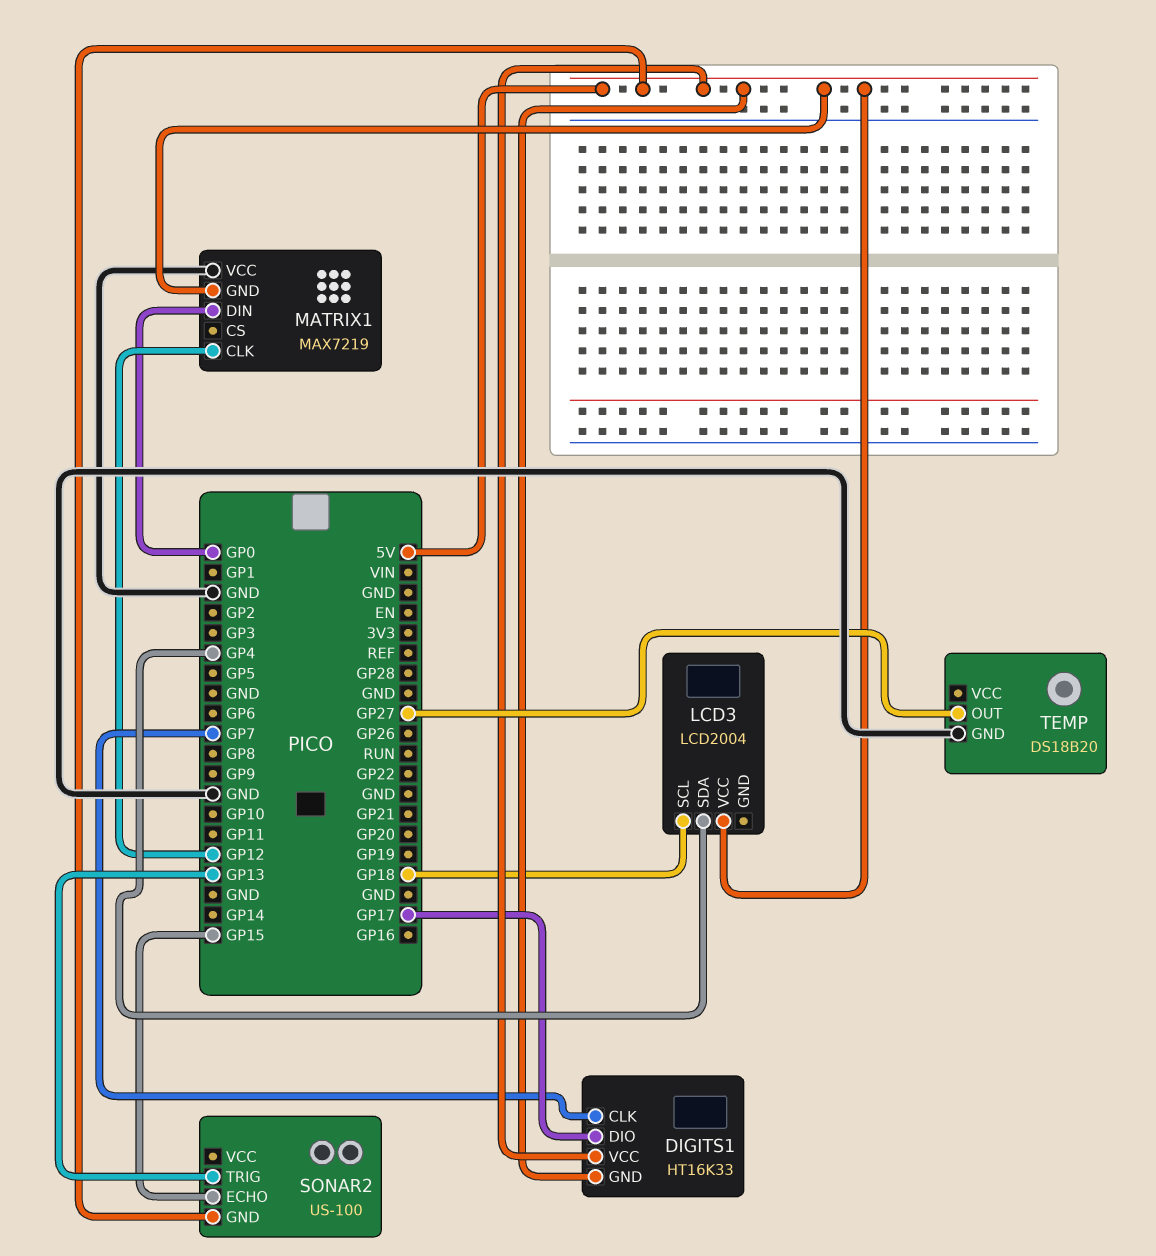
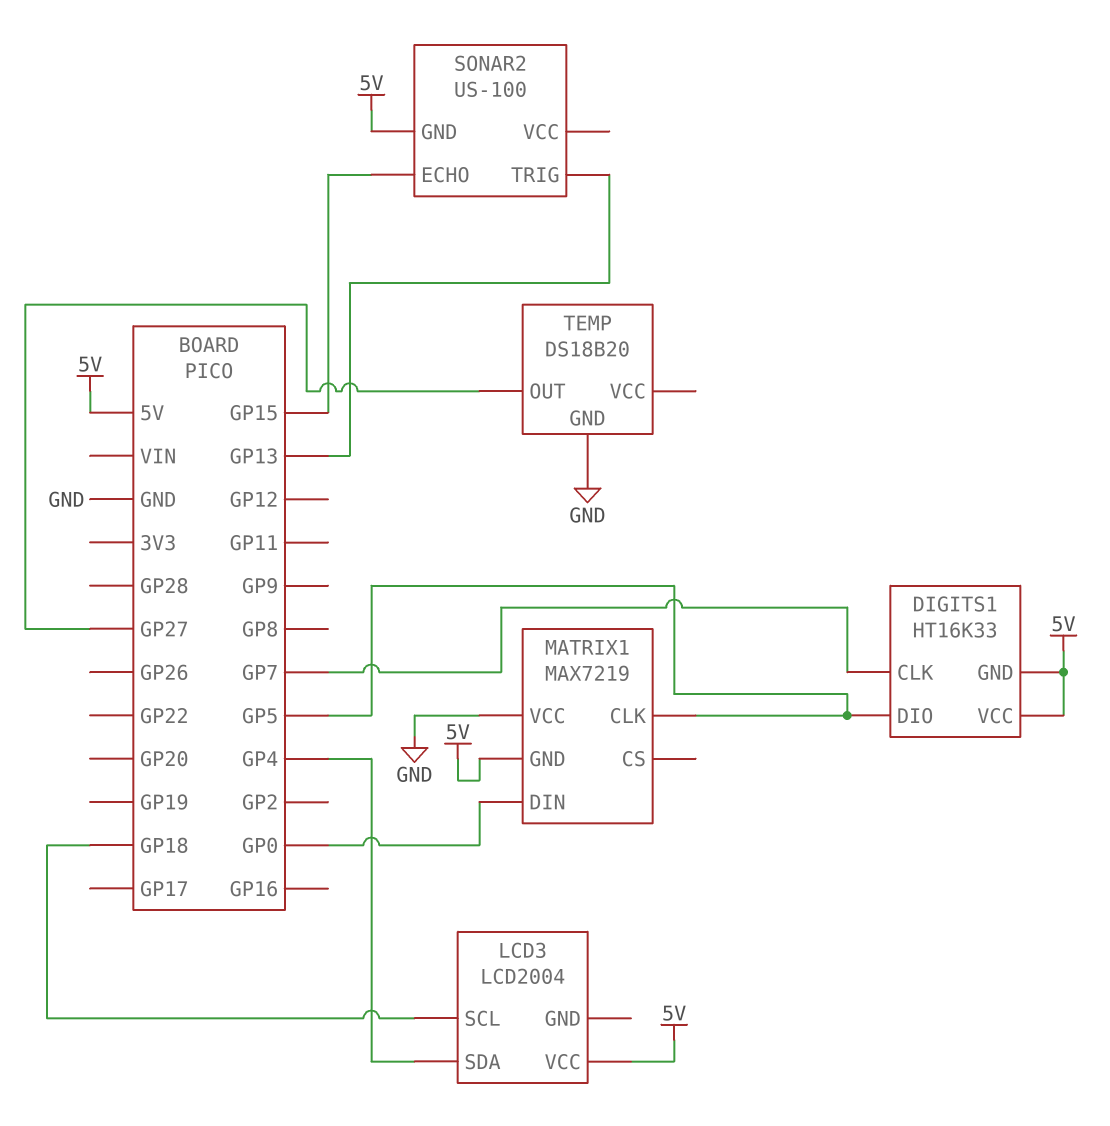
DIGITS1 pin DIO: GP17 -> GP5
MATRIX1 pin CLK: GP12 -> GP5

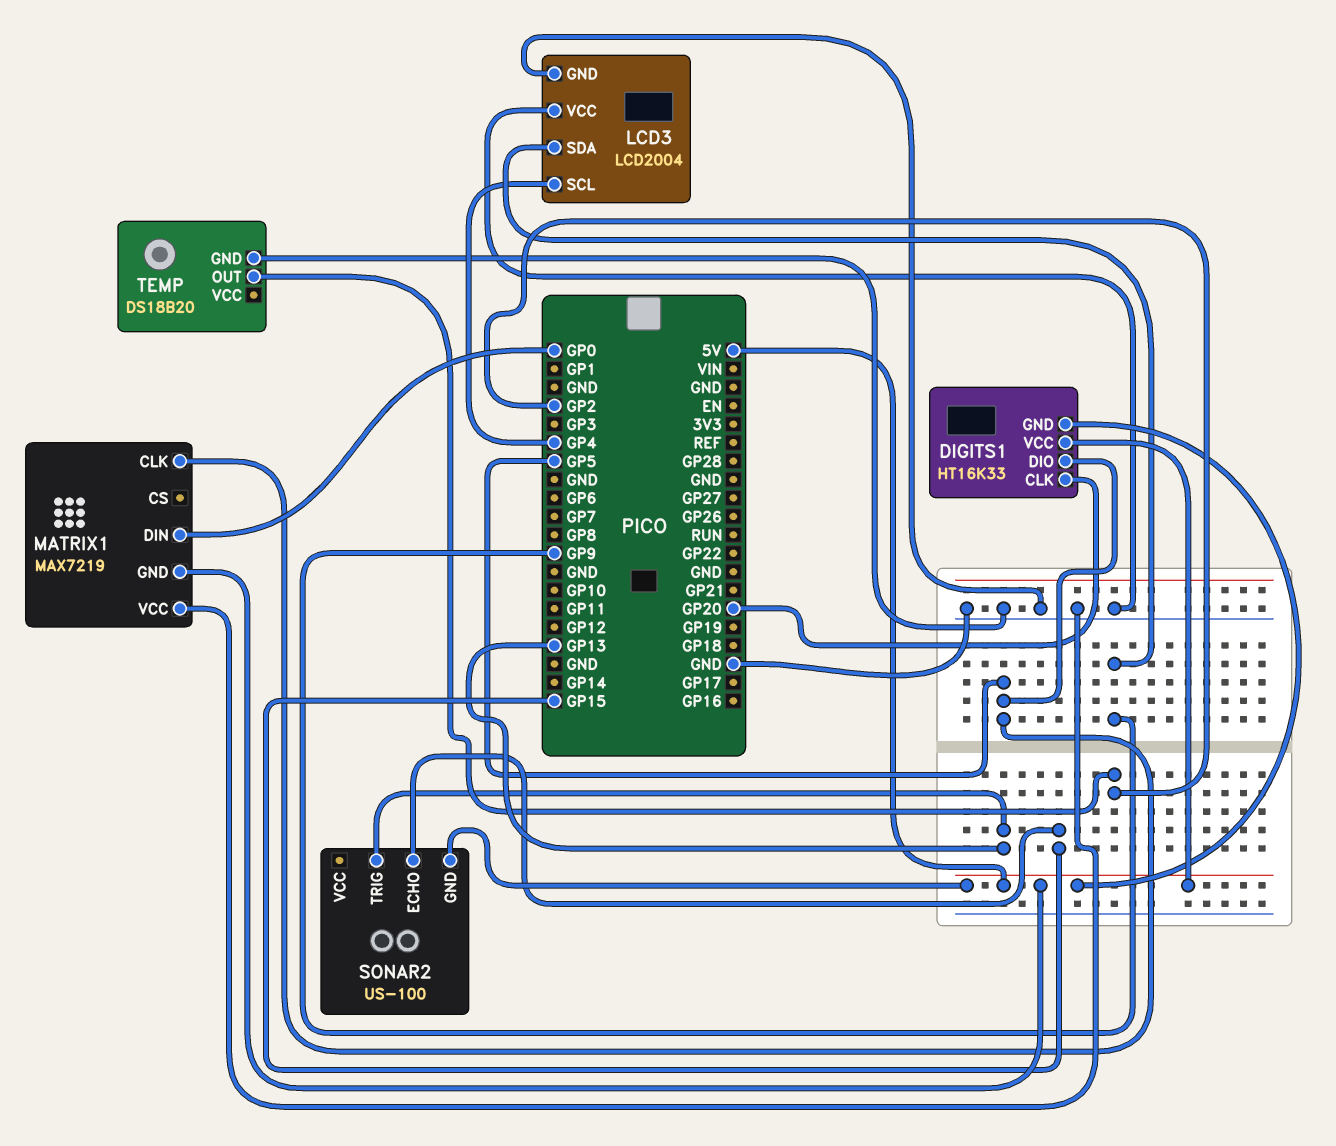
DIGITS1 pin CLK: GP7 -> GP20
LCD3 pin GND: none -> GND
LCD3 pin SCL: GP18 -> GP4
LCD3 pin SDA: GP4 -> GP9
LCD3 pin VCC: 5V -> GND
TEMP pin OUT: GP27 -> GP2

